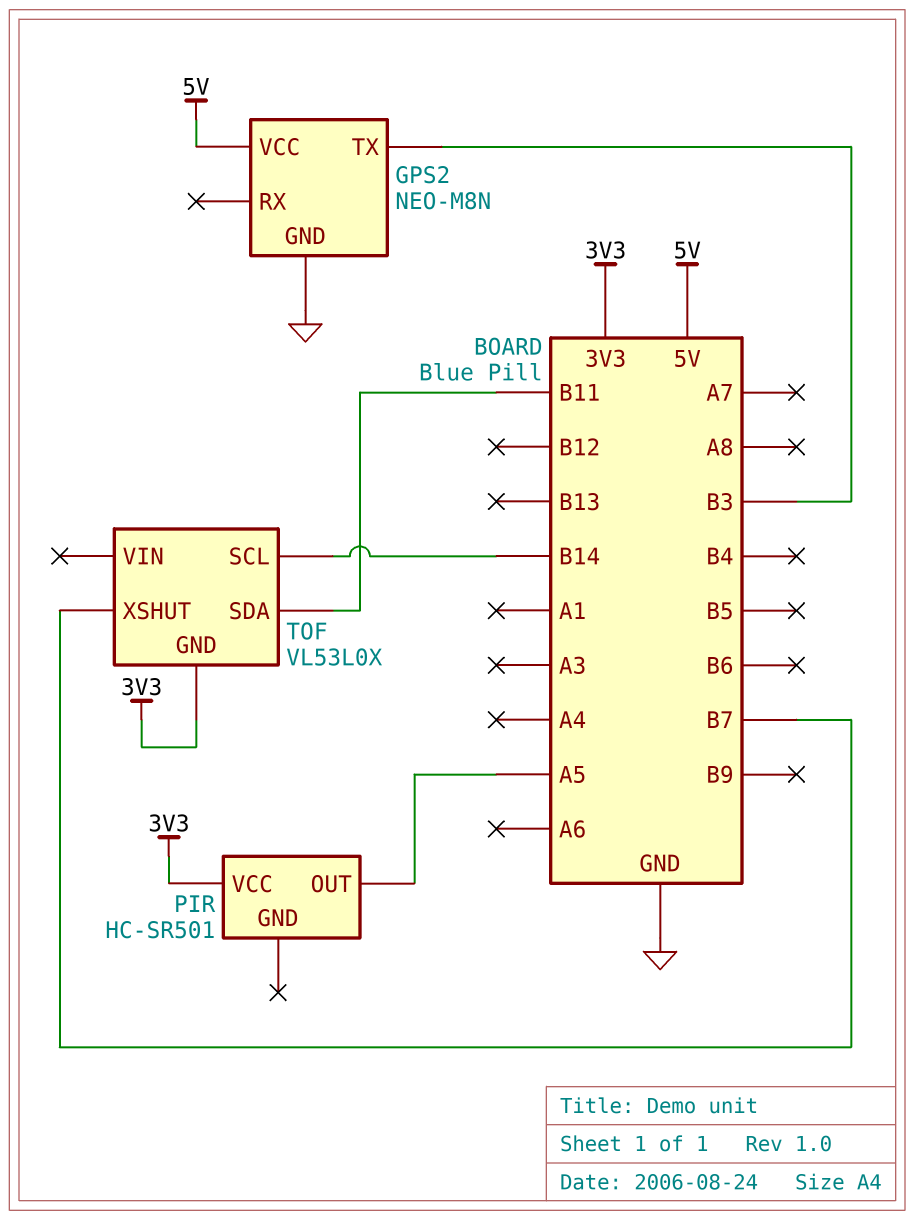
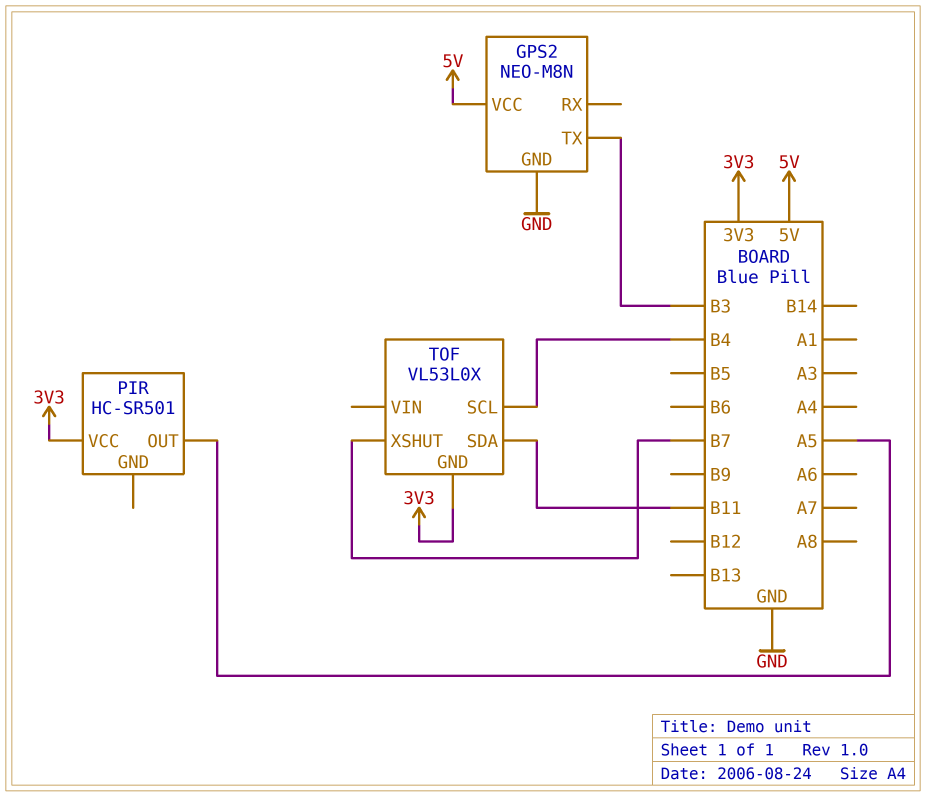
TOF pin SCL: B14 -> B4

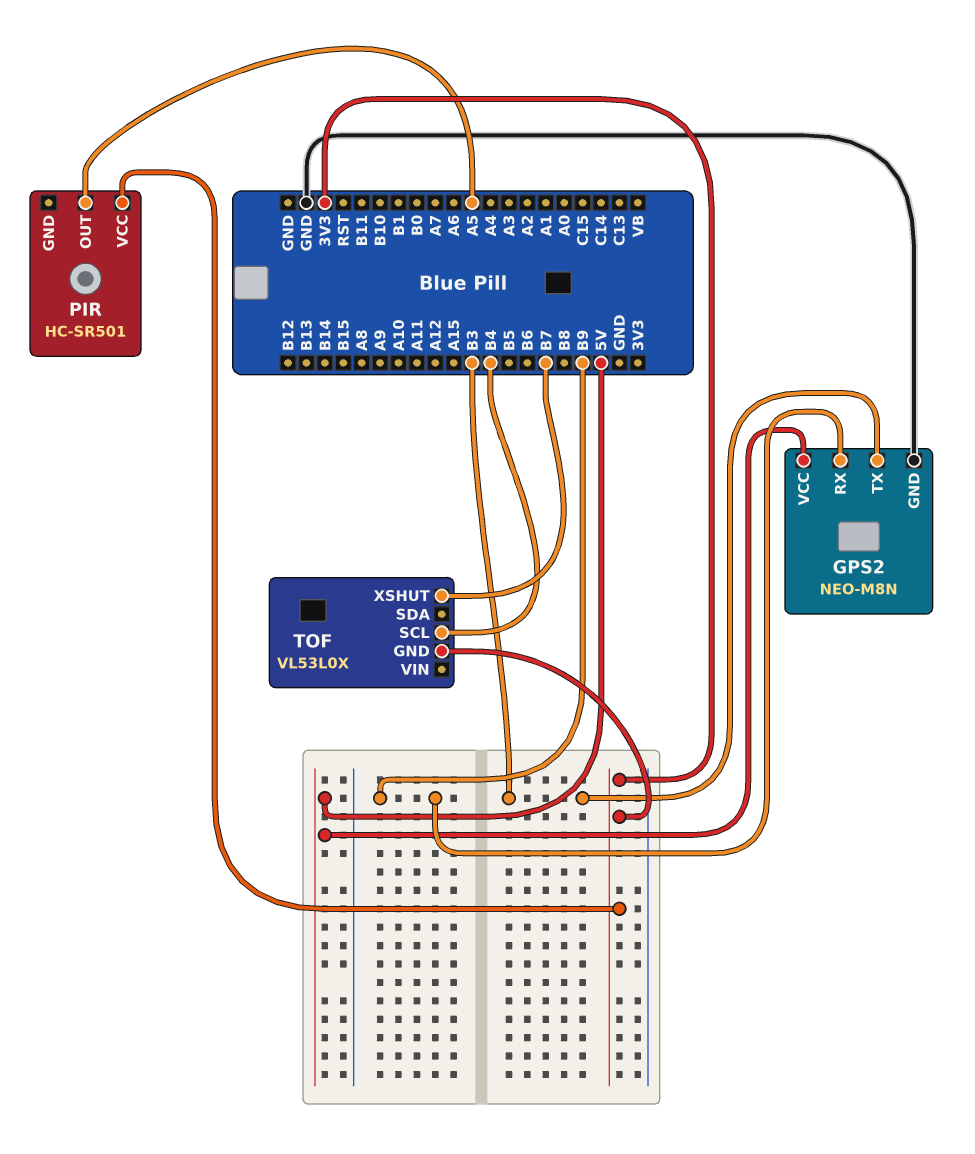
GPS2 pin RX: none -> B9
TOF pin SDA: B11 -> none

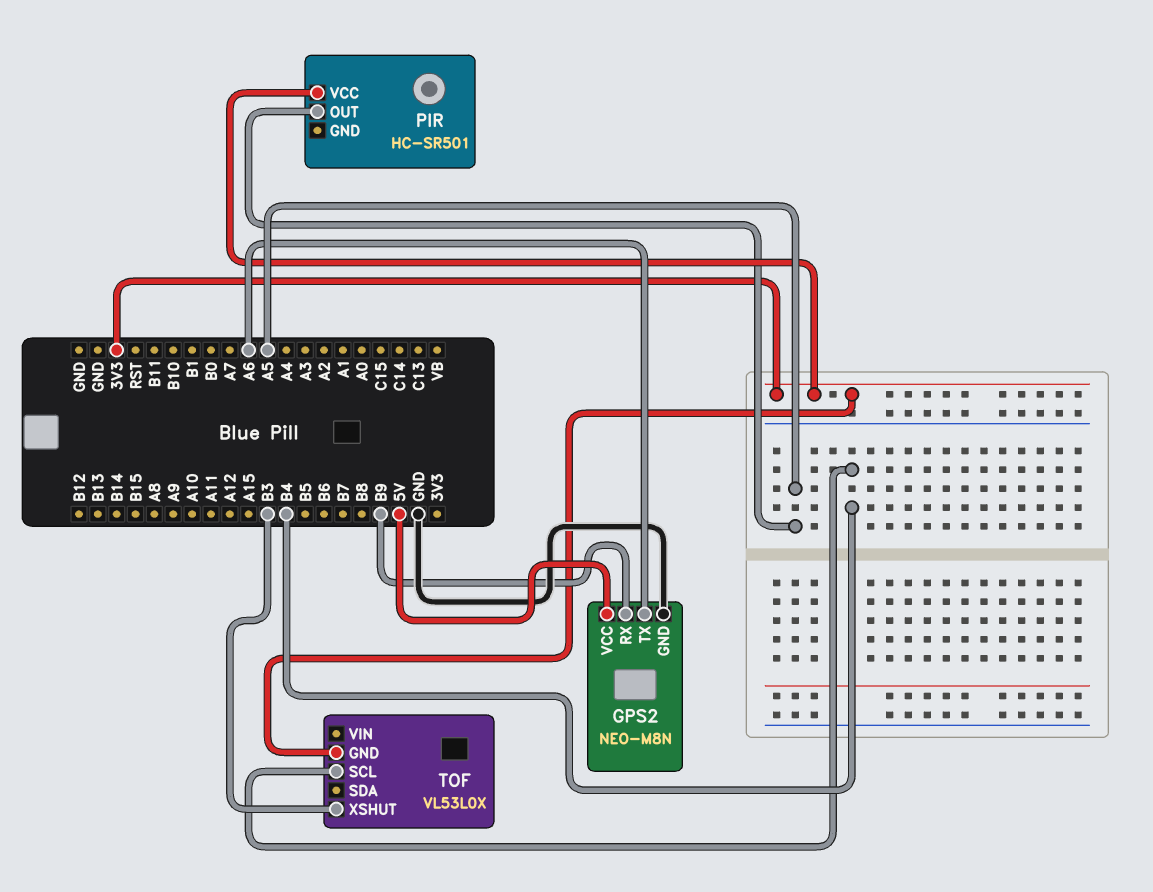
GPS2 pin TX: B3 -> A6
TOF pin XSHUT: B7 -> B3

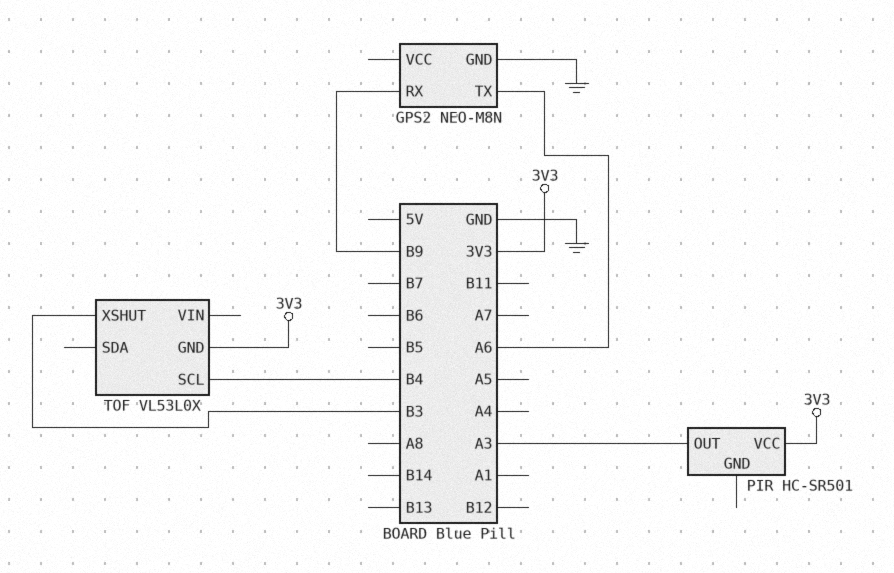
GPS2 pin VCC: 5V -> none
PIR pin OUT: A5 -> A3

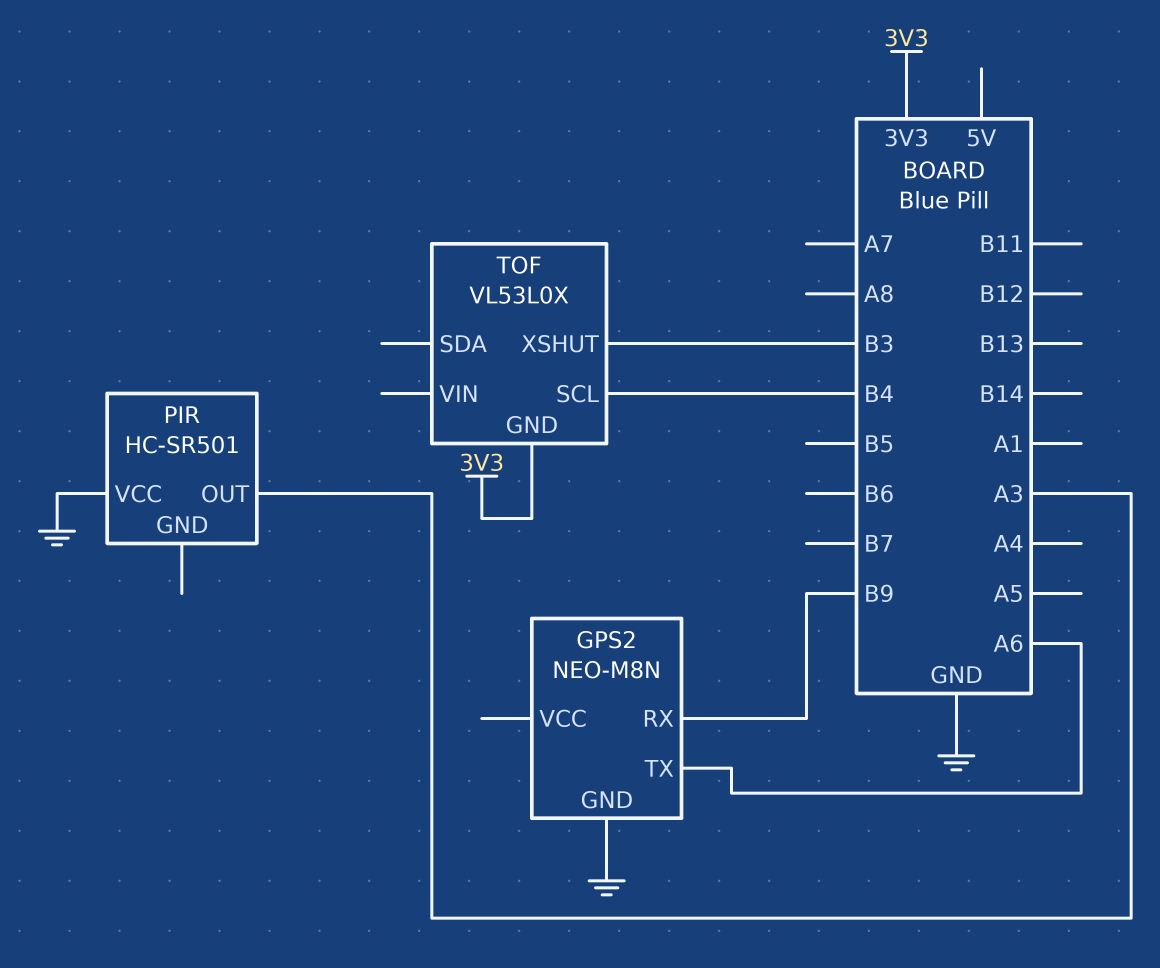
PIR pin VCC: 3V3 -> GND

